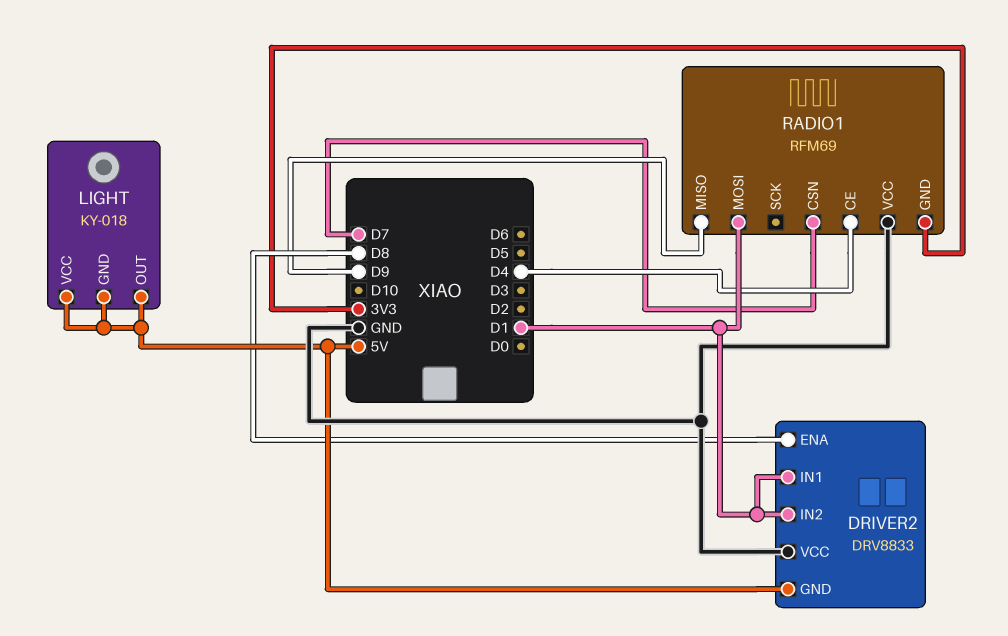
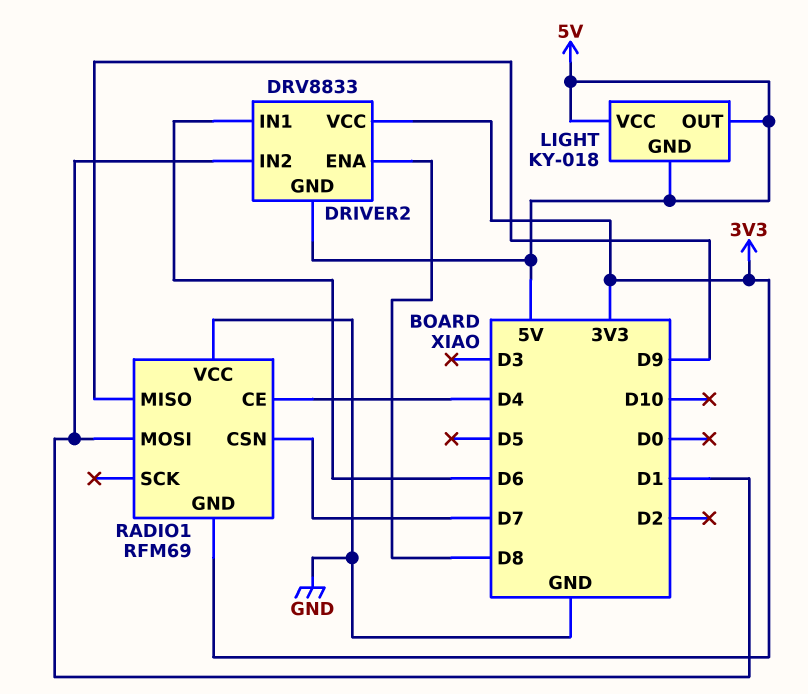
DRIVER2 pin IN1: D1 -> D6
DRIVER2 pin VCC: GND -> 3V3

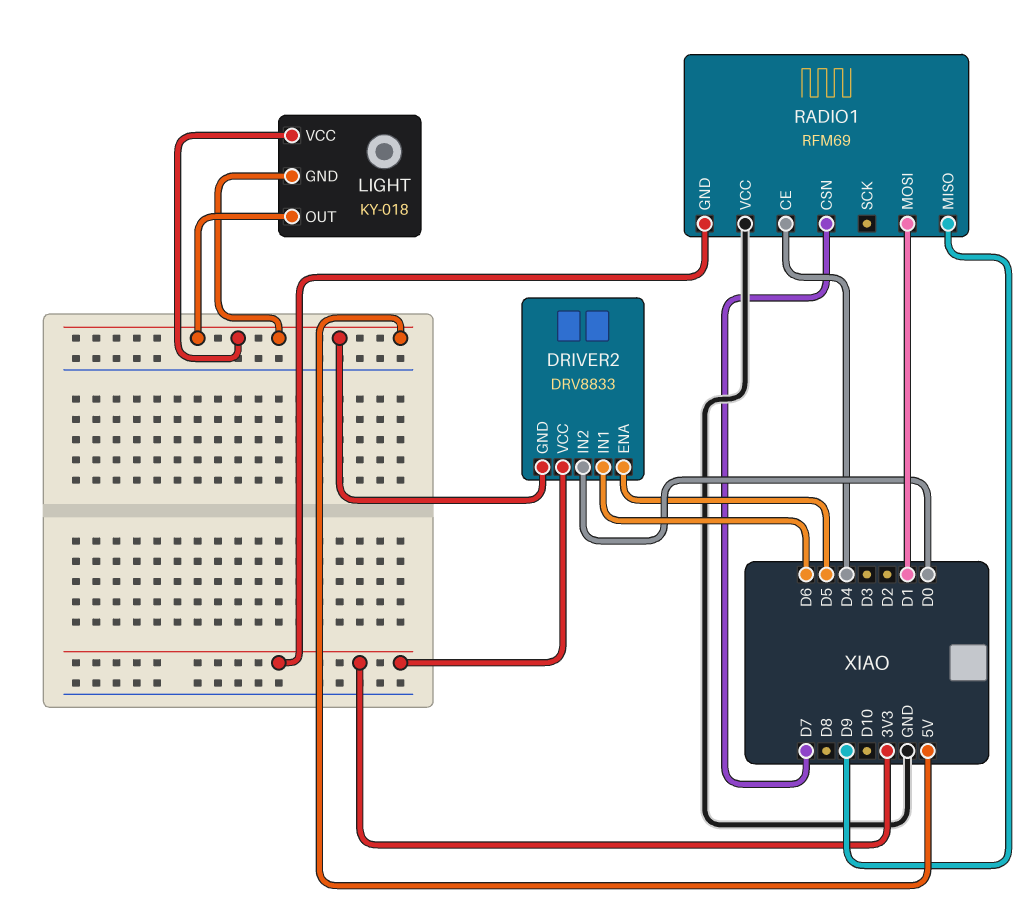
DRIVER2 pin ENA: D8 -> D5
DRIVER2 pin IN2: D1 -> D0

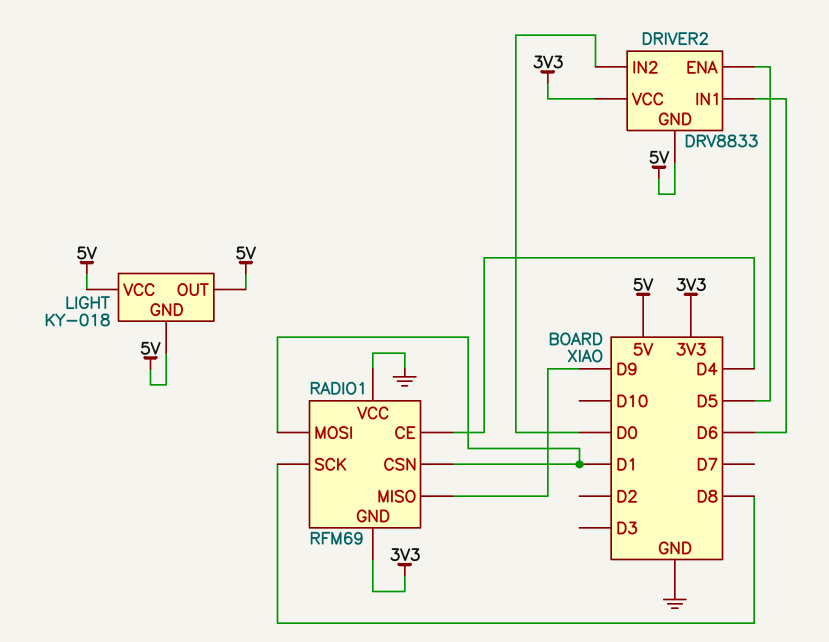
RADIO1 pin CSN: D7 -> D1
RADIO1 pin SCK: none -> D8

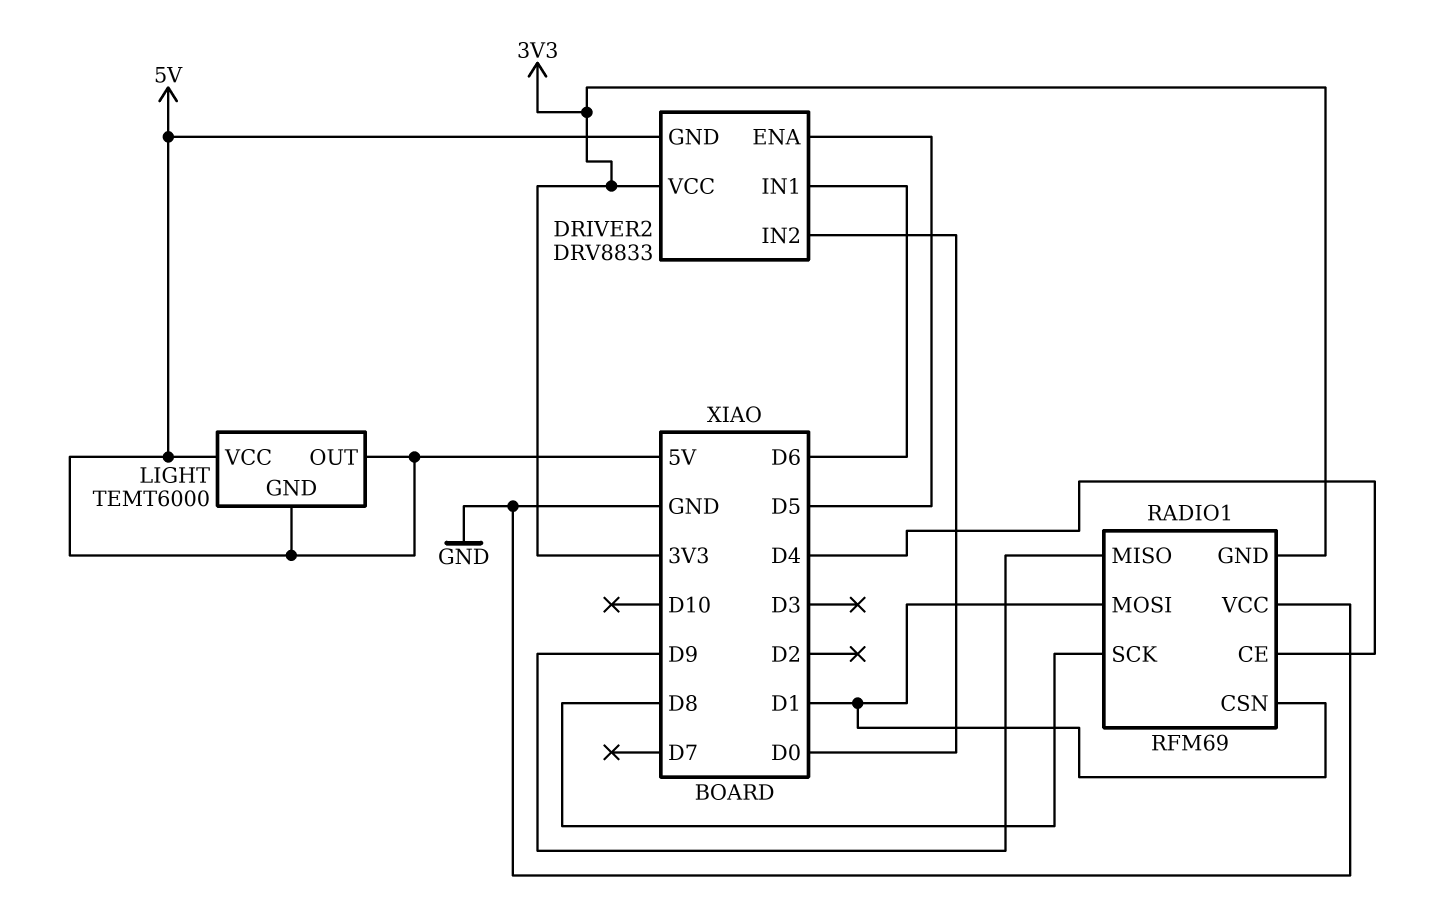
LIGHT: KY-018 -> TEMT6000

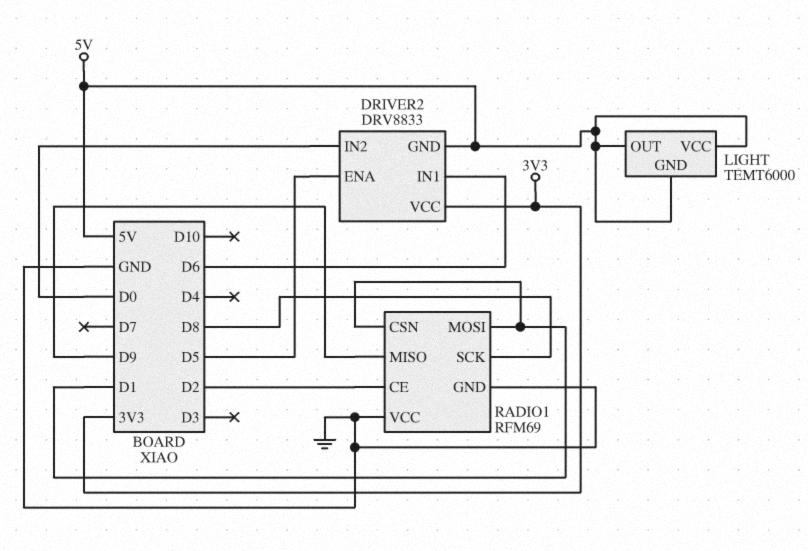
RADIO1 pin CE: D4 -> D2
RADIO1 pin GND: 3V3 -> GND

